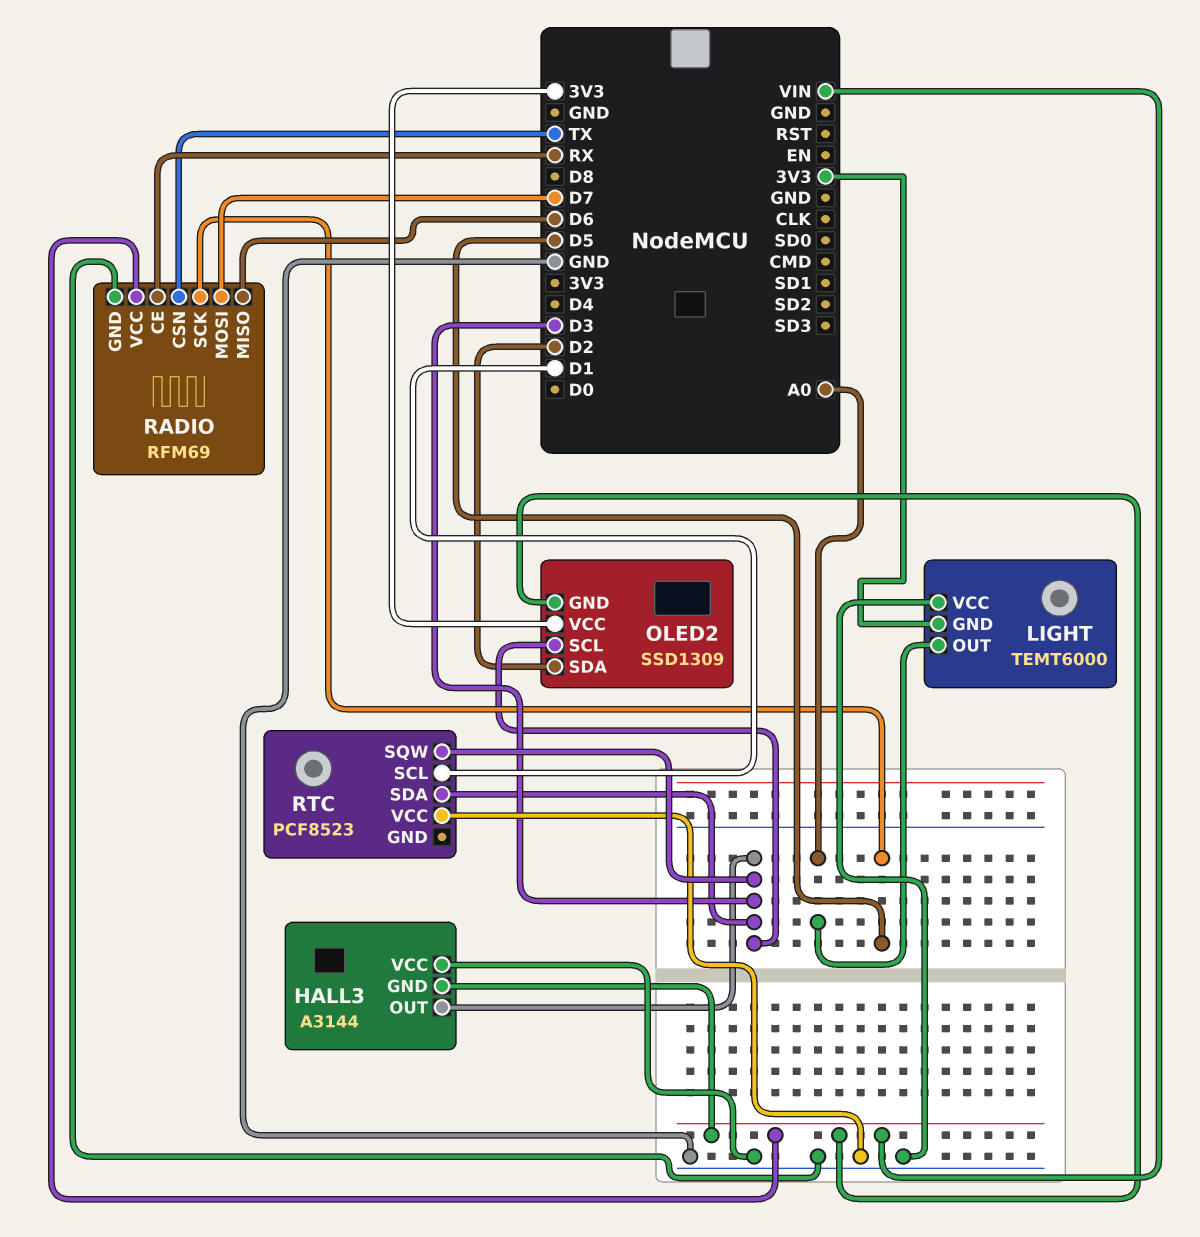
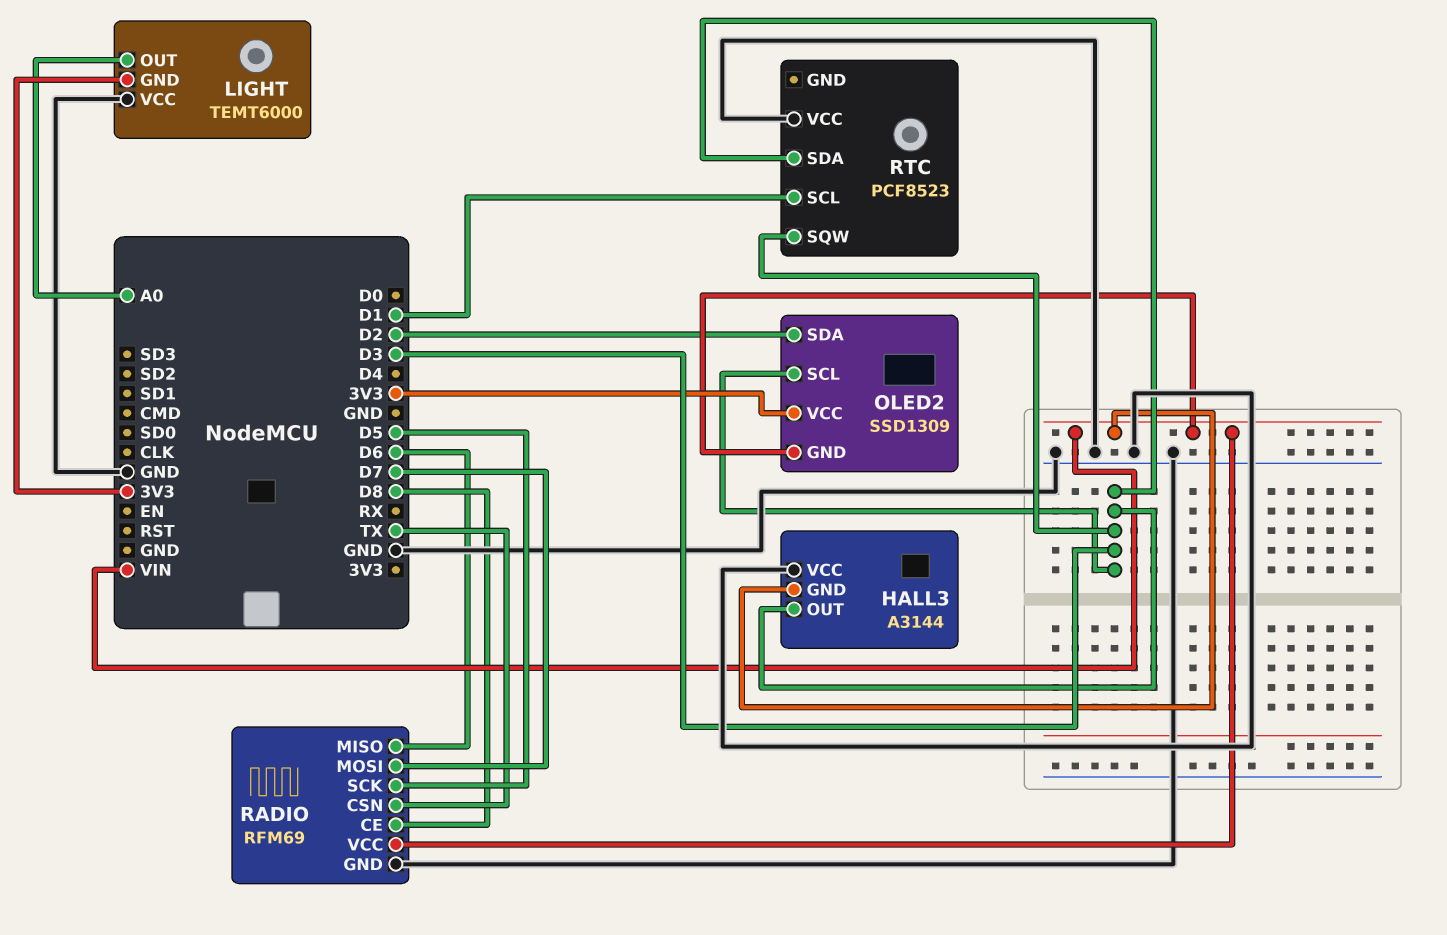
RADIO pin CE: RX -> D8

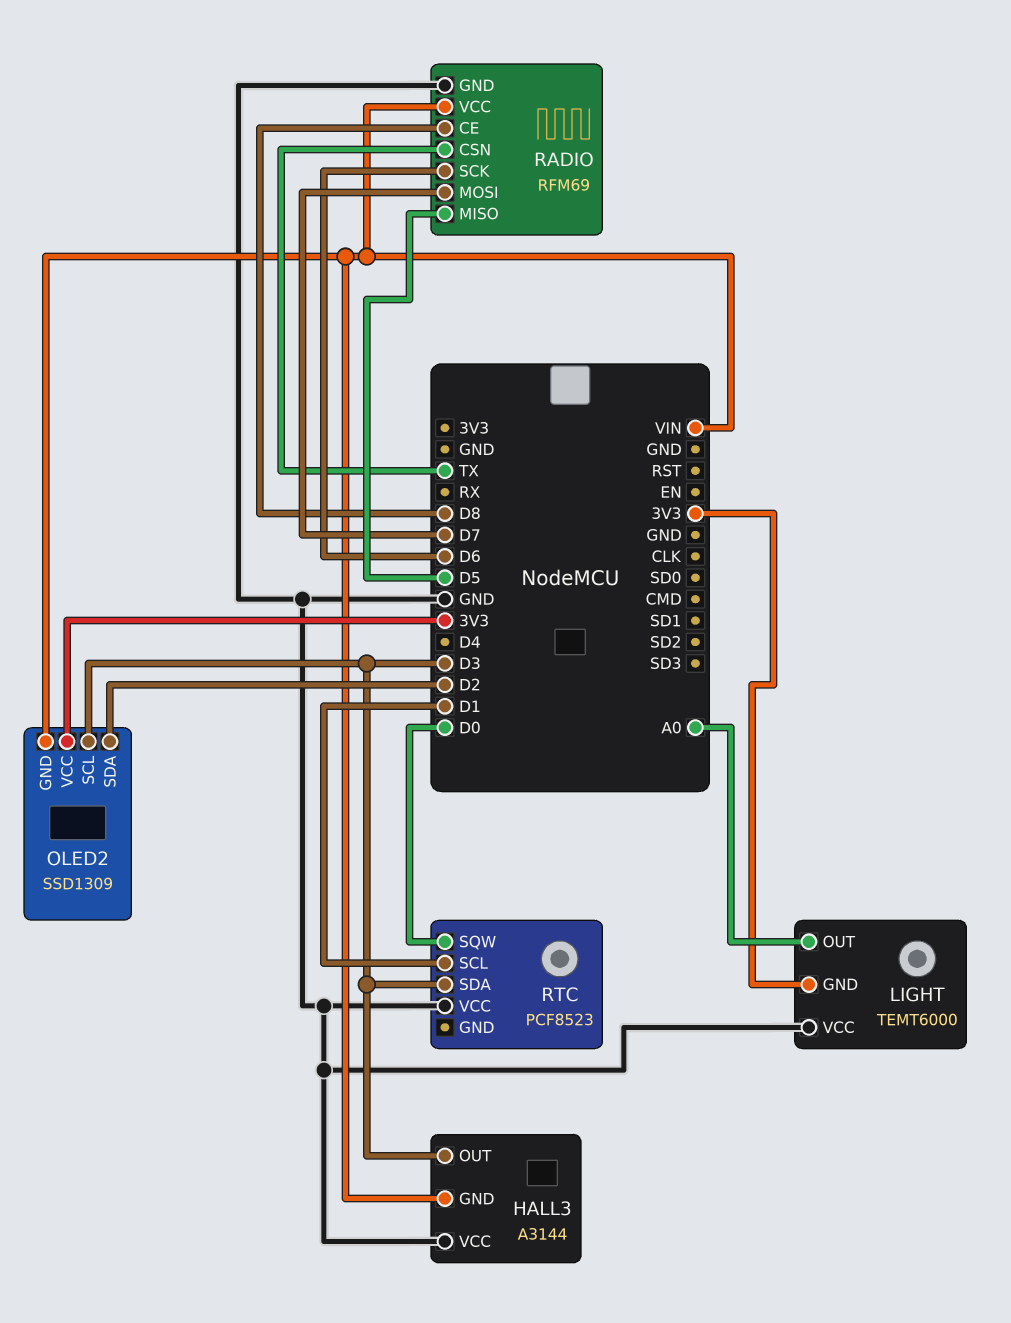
RADIO pin MISO: D6 -> D5
RADIO pin SCK: D5 -> D6
RTC pin SQW: D3 -> D0

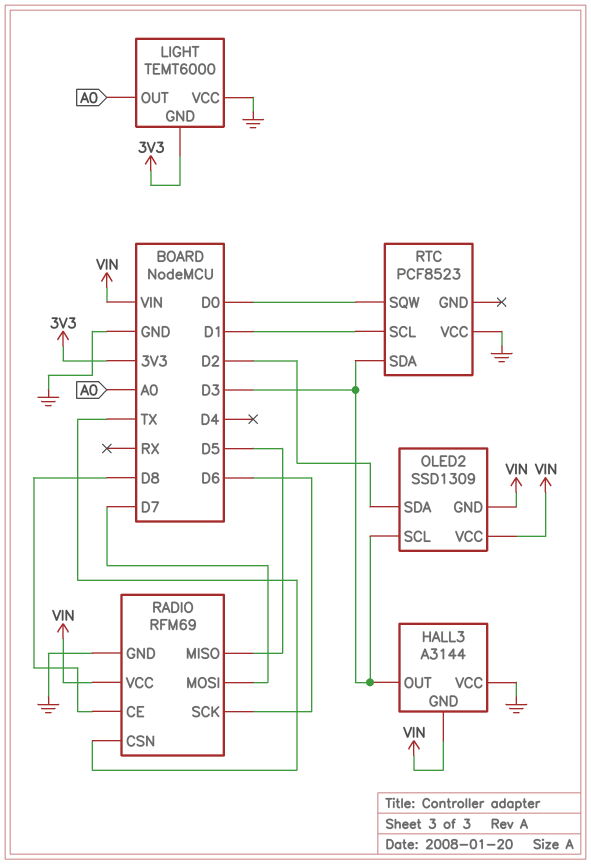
OLED2 pin VCC: 3V3 -> VIN

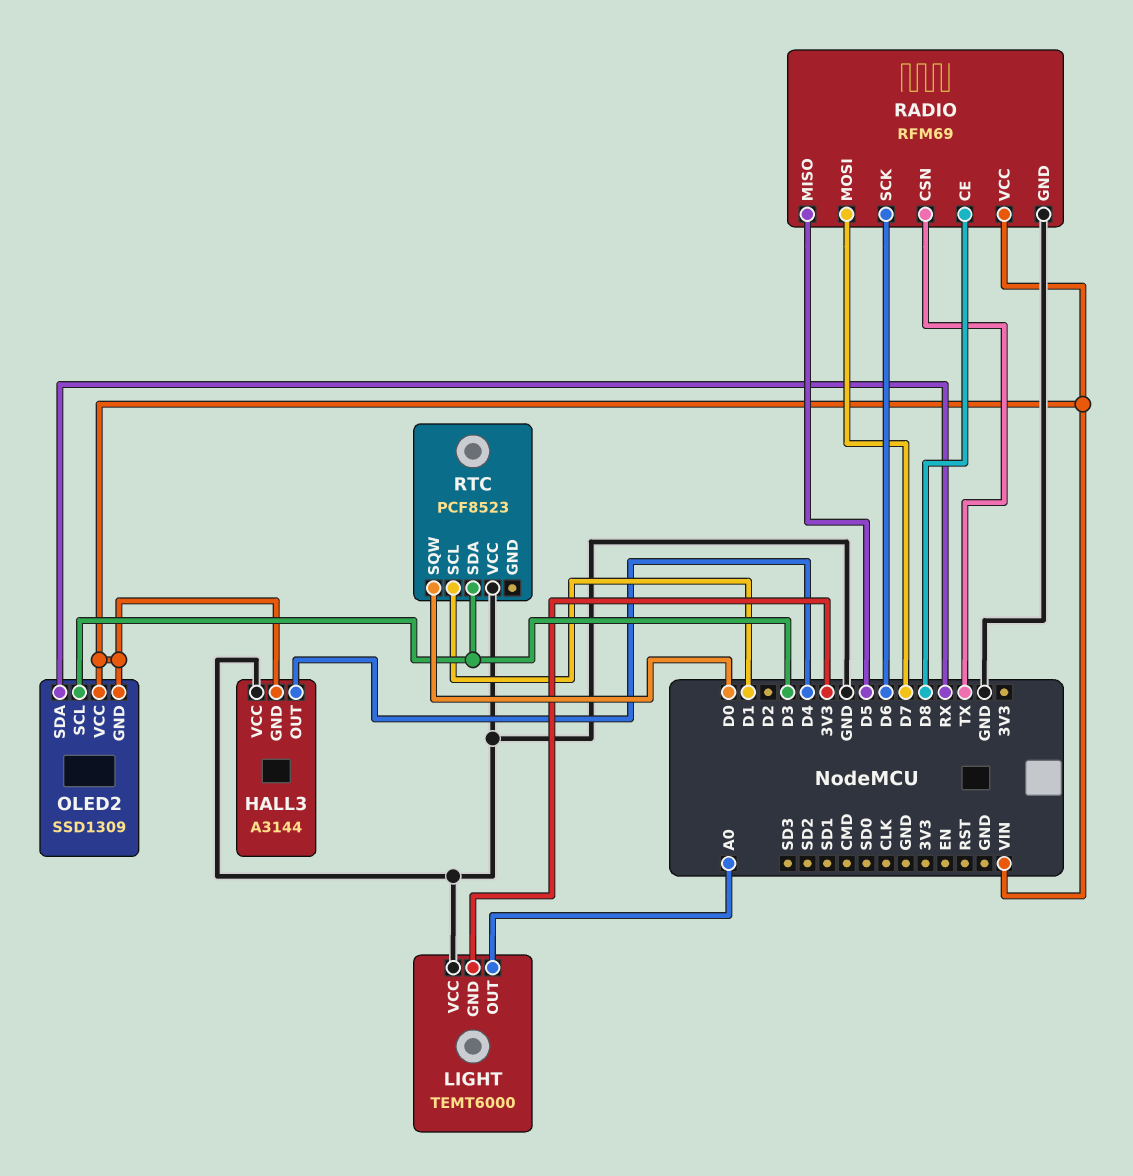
HALL3 pin OUT: D3 -> D4
OLED2 pin SDA: D2 -> RX

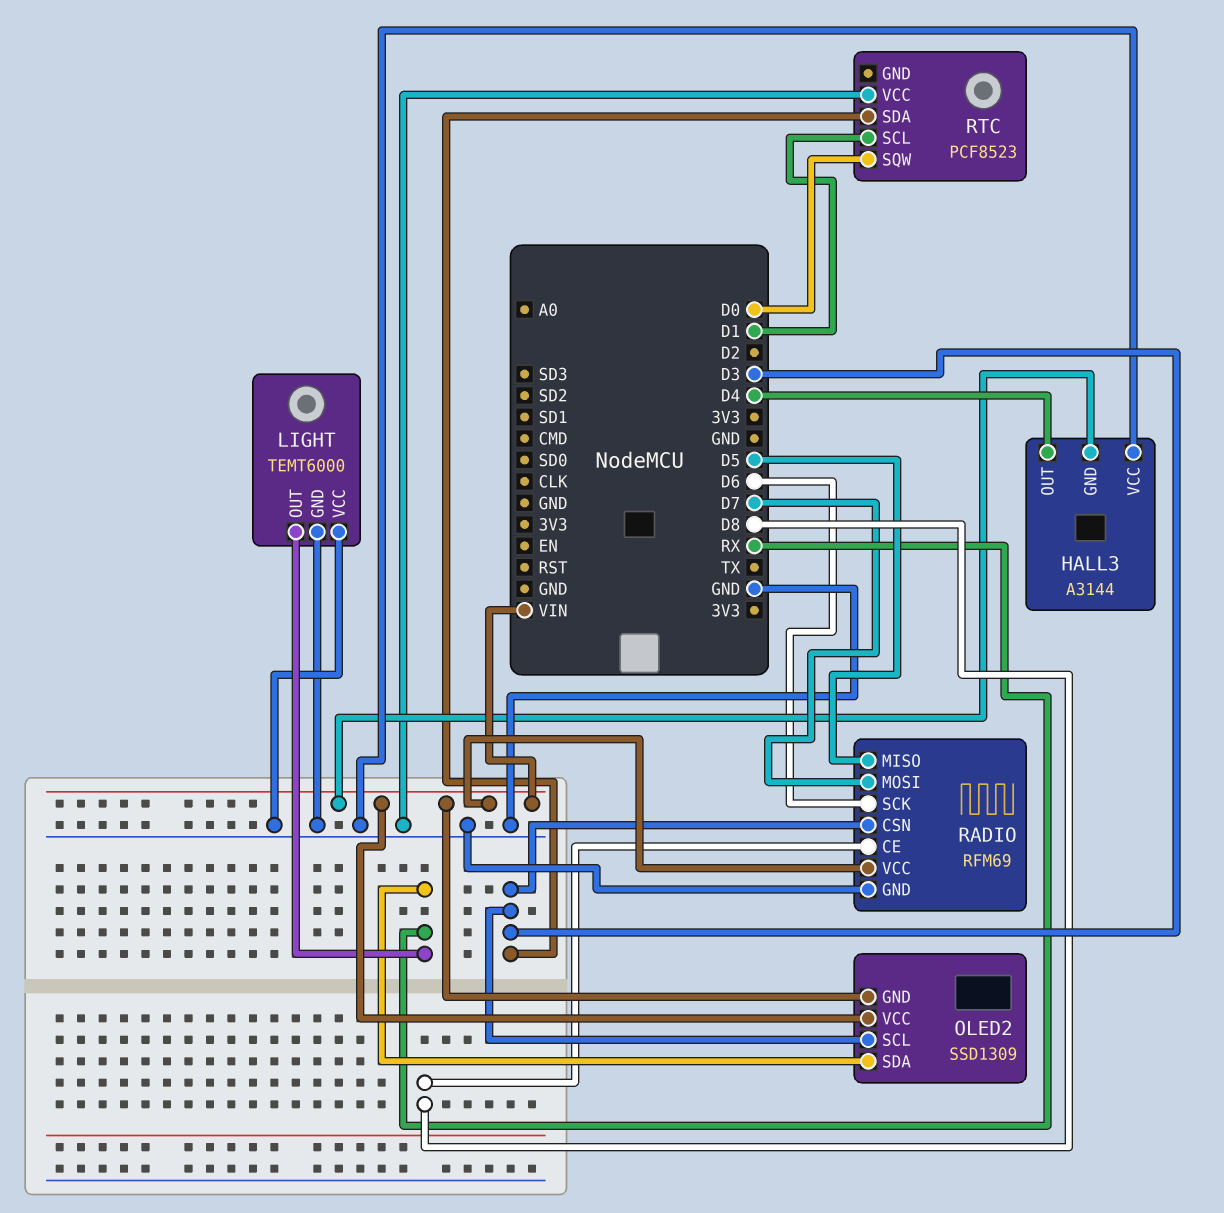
LIGHT pin GND: 3V3 -> GND
LIGHT pin OUT: A0 -> RX
RADIO pin CSN: TX -> D3

